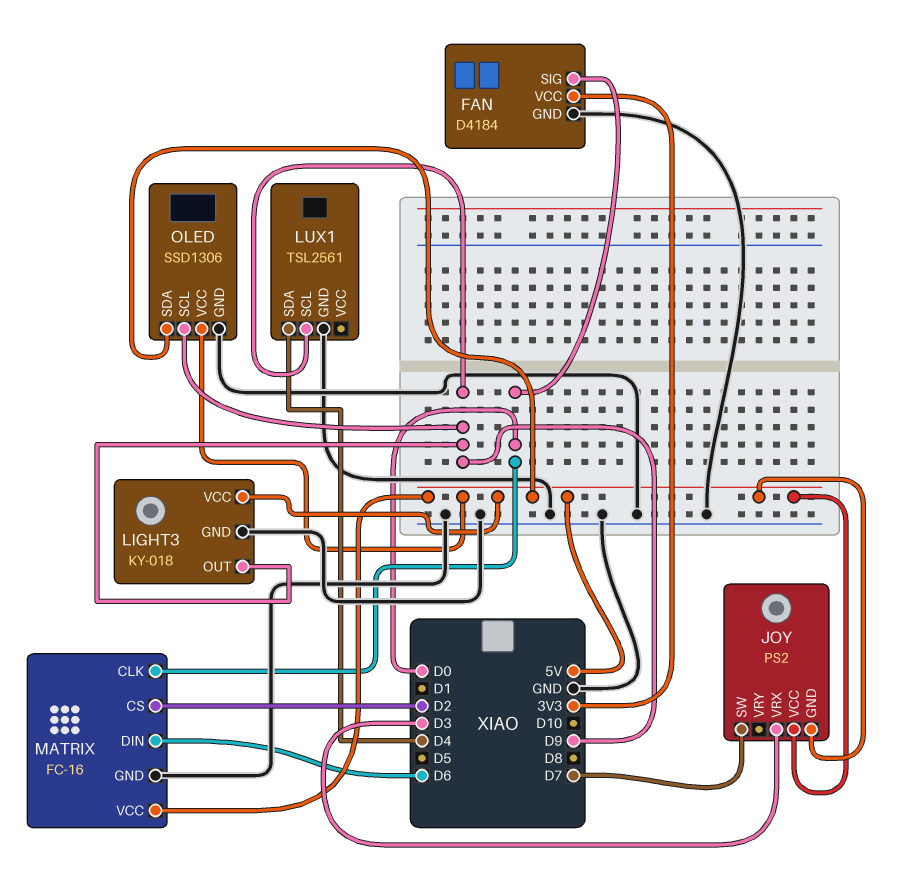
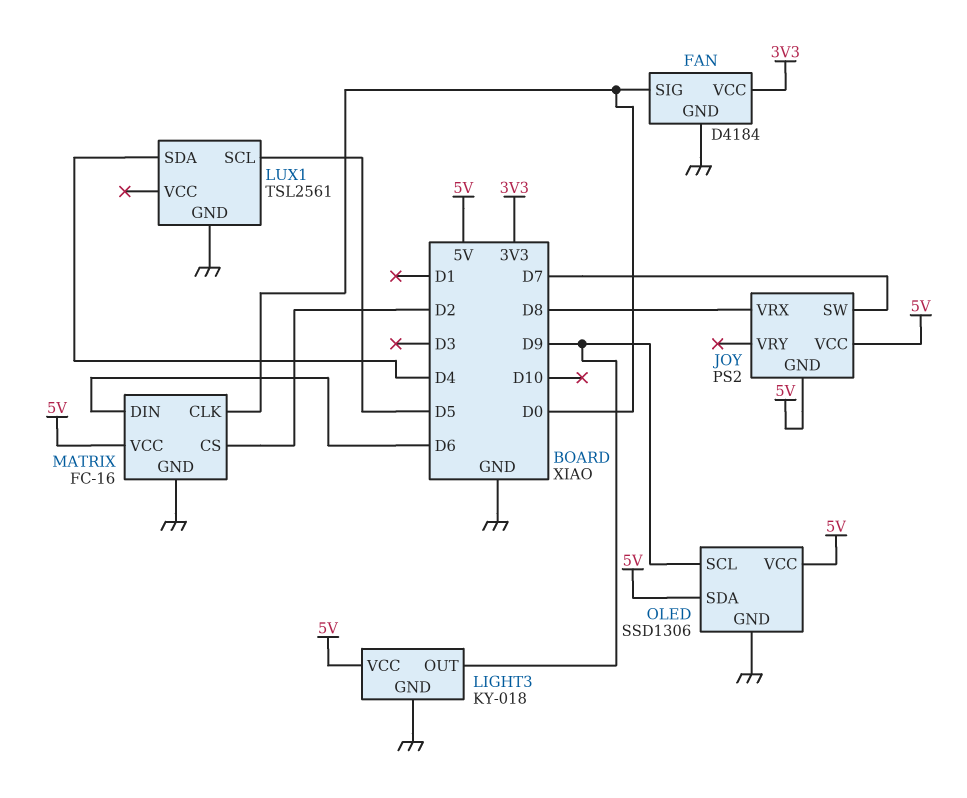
JOY pin VRX: D3 -> D8
LUX1 pin SCL: D9 -> D5

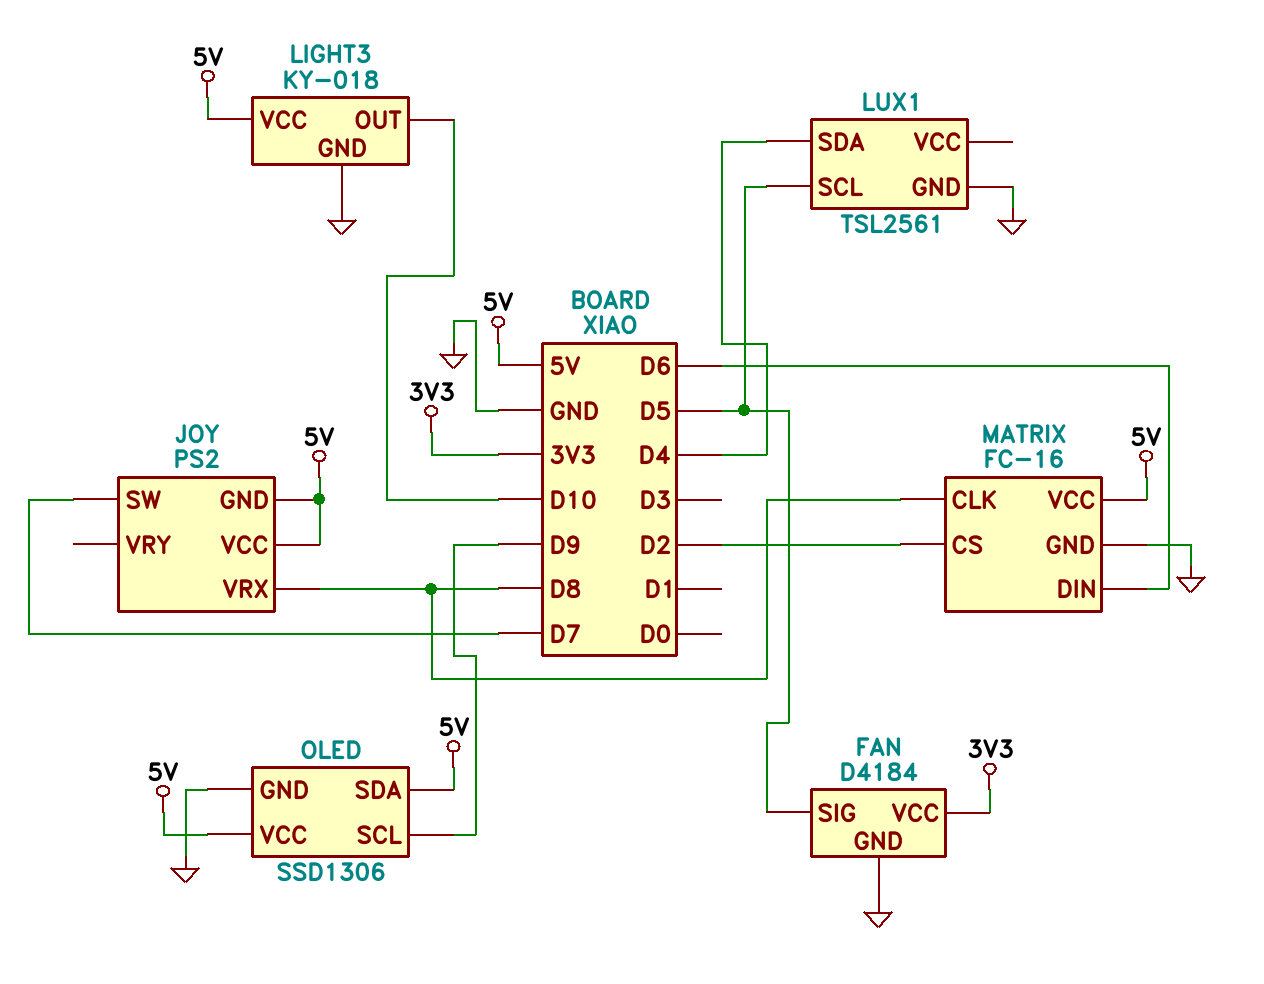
FAN pin SIG: D0 -> D5
LIGHT3 pin OUT: D9 -> D10
MATRIX pin CLK: D0 -> D8

